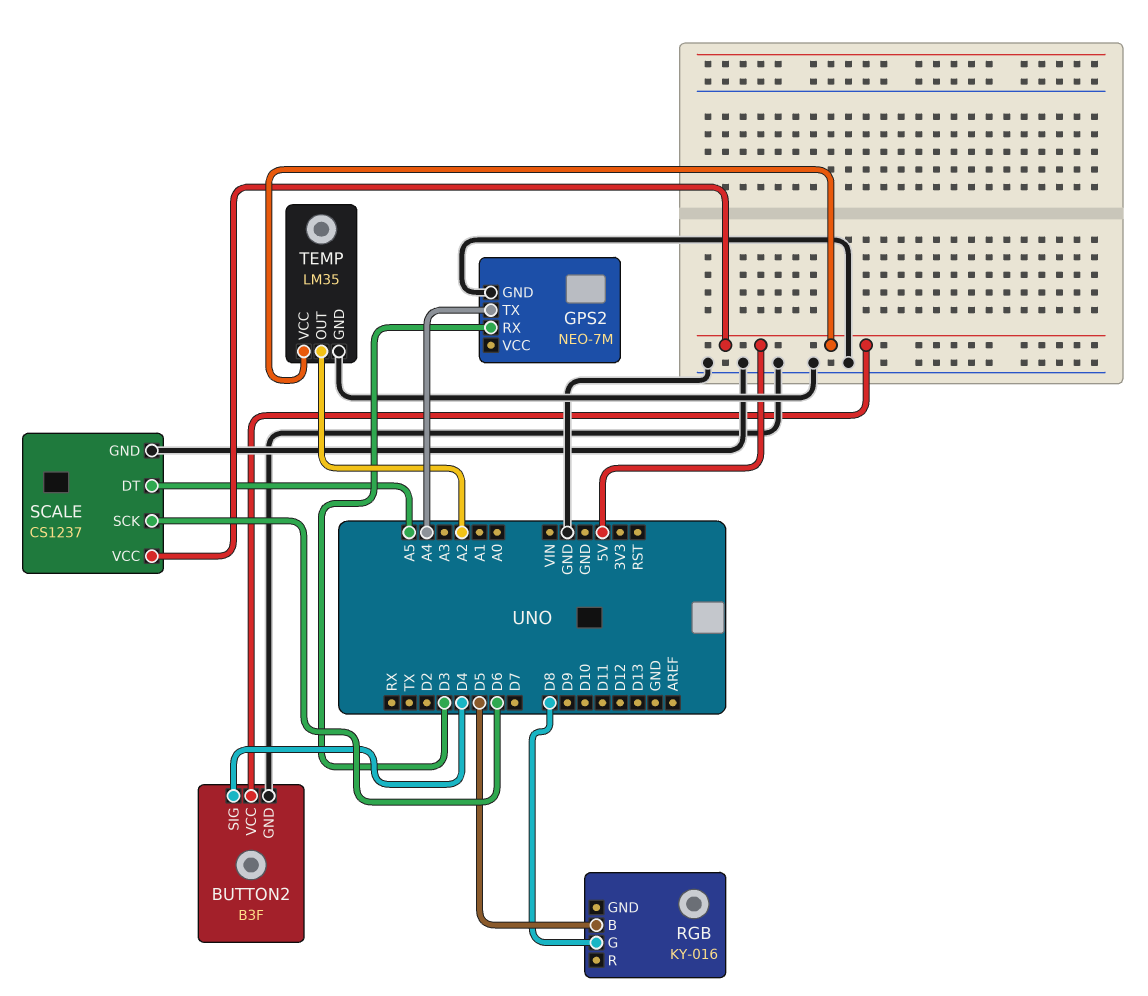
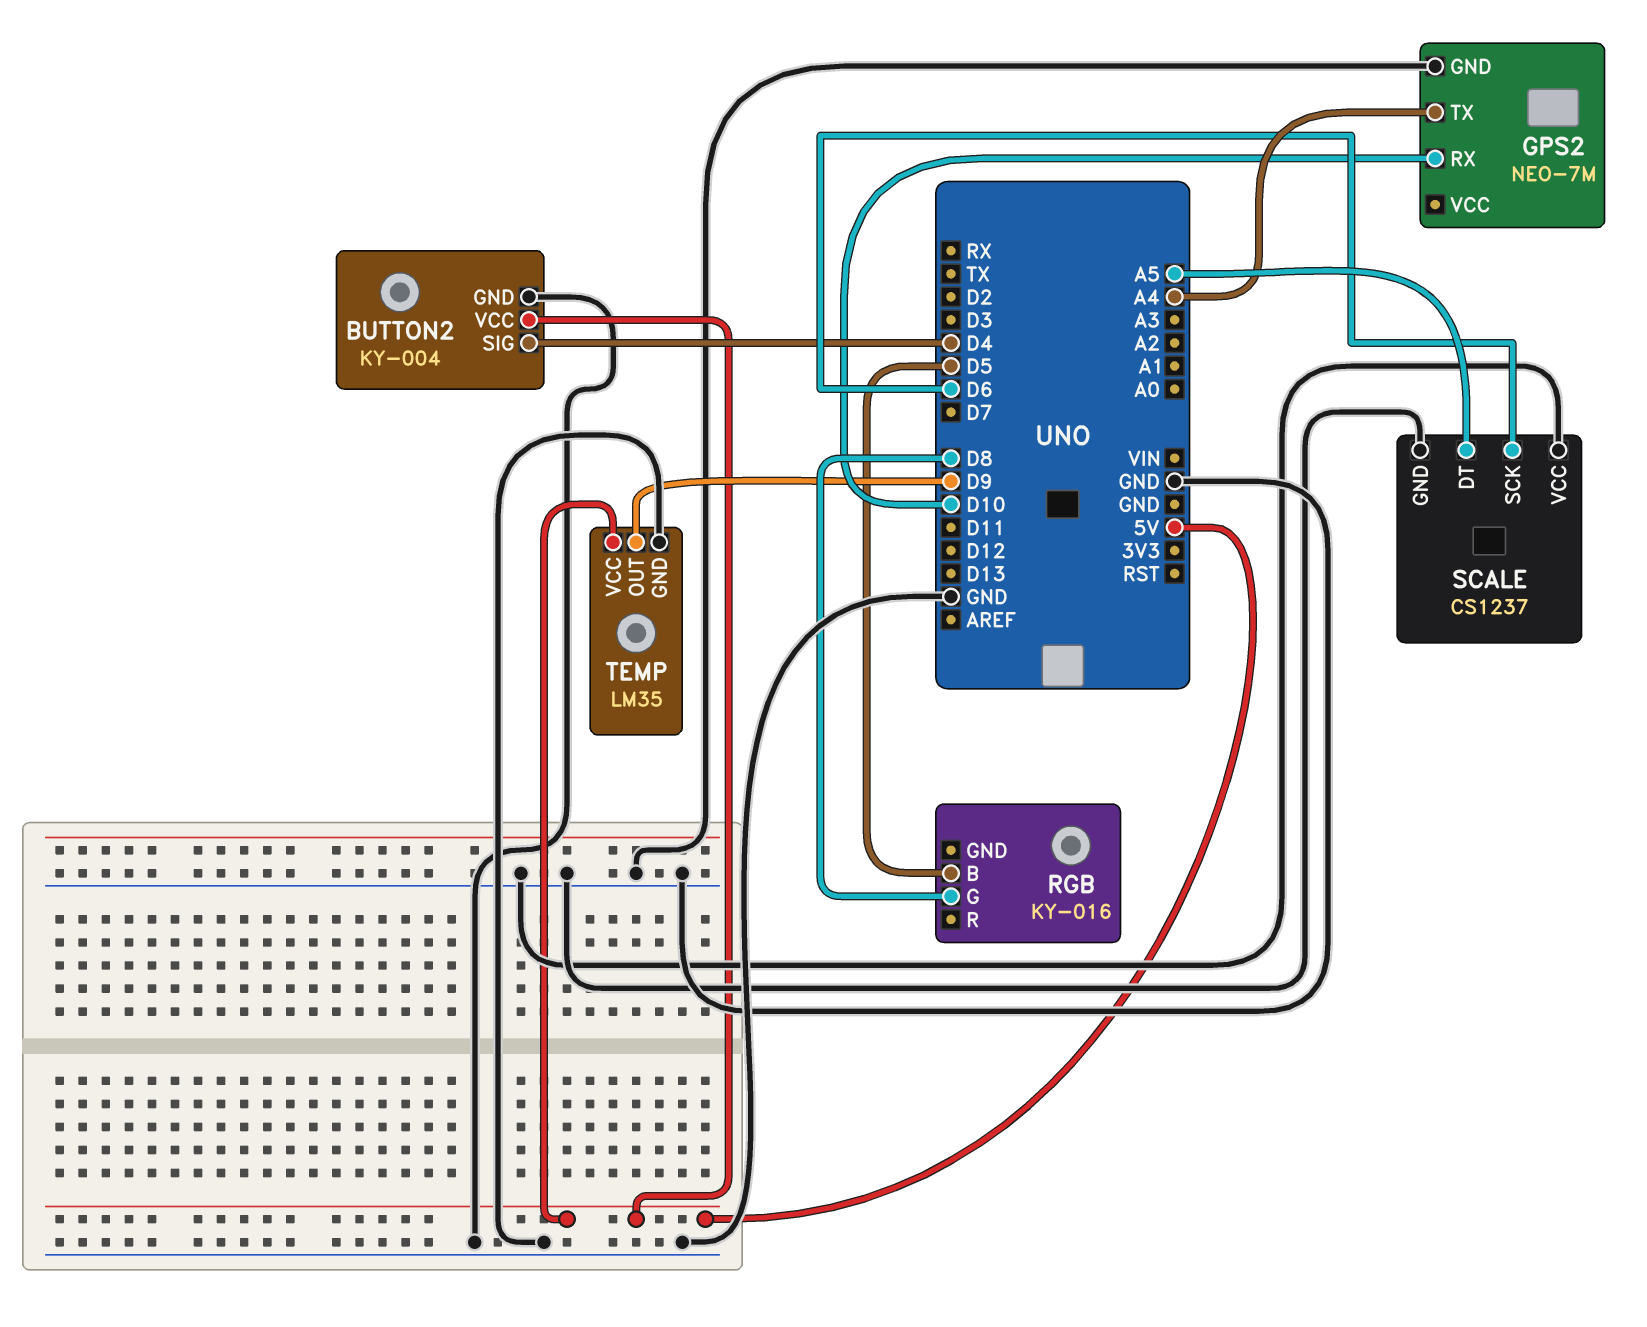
BUTTON2: B3F -> KY-004
GPS2 pin RX: D3 -> D10
SCALE pin VCC: 5V -> GND
TEMP pin OUT: A2 -> D9

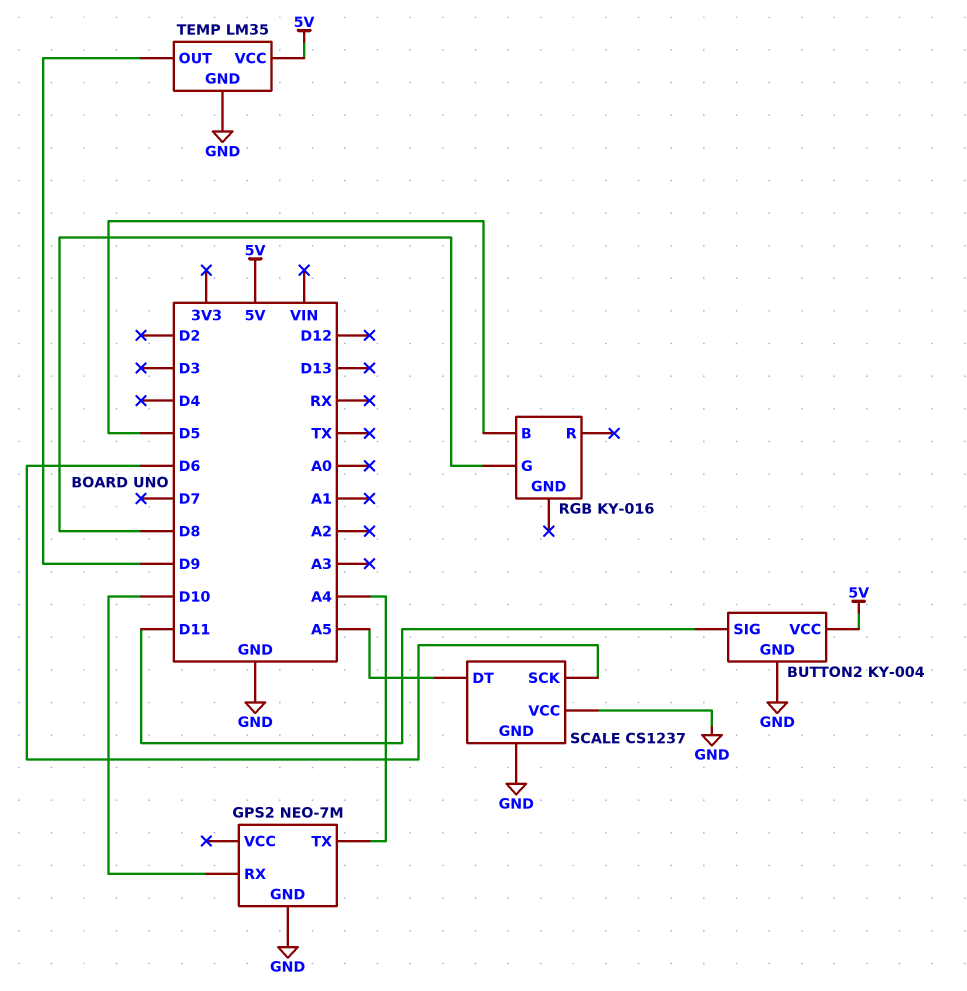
BUTTON2 pin SIG: D4 -> D11

